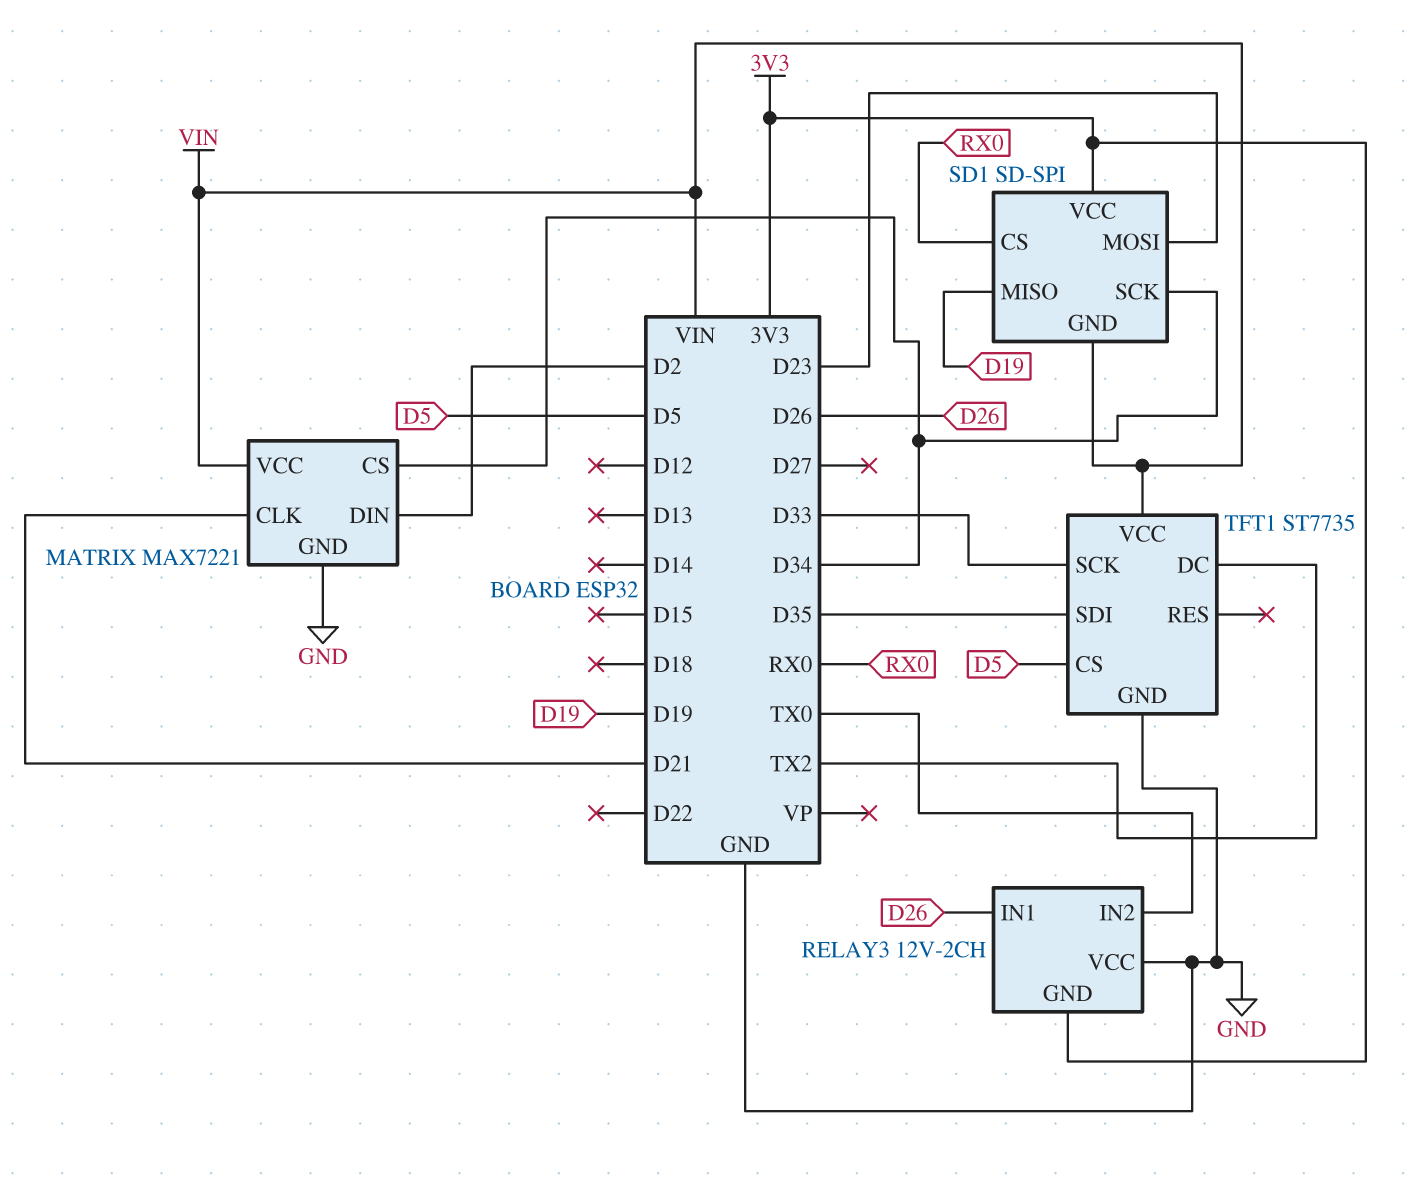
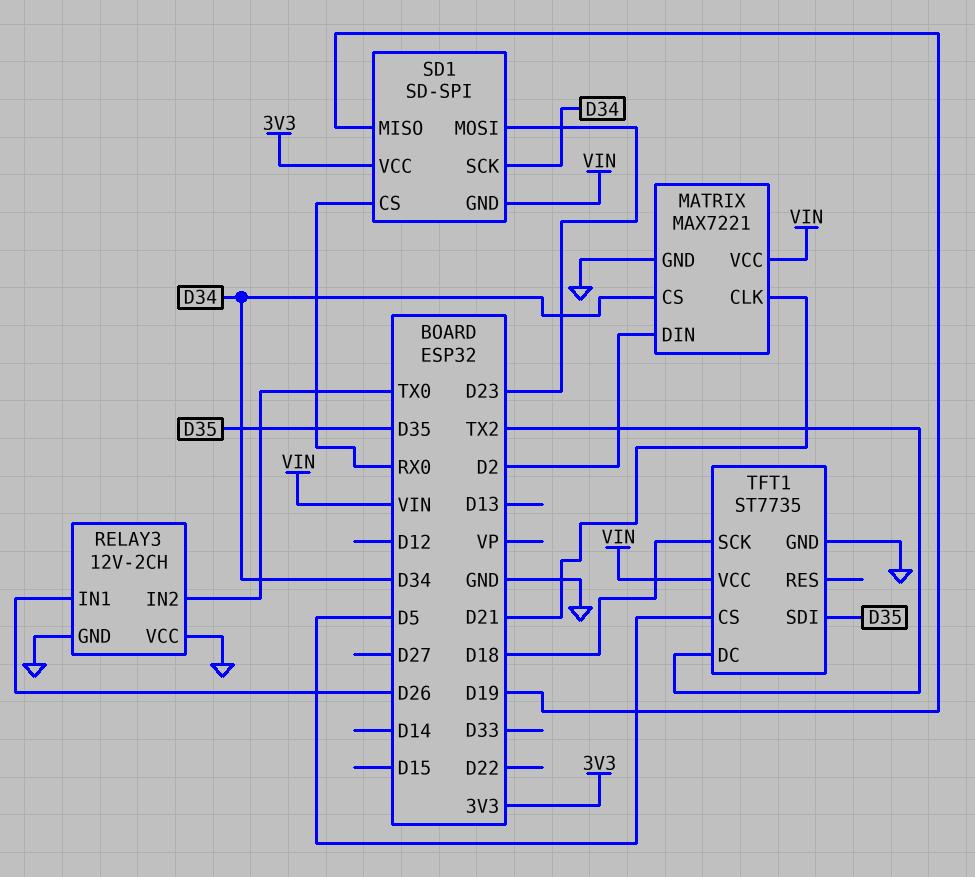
RELAY3 pin GND: 3V3 -> GND
TFT1 pin SCK: D33 -> D18

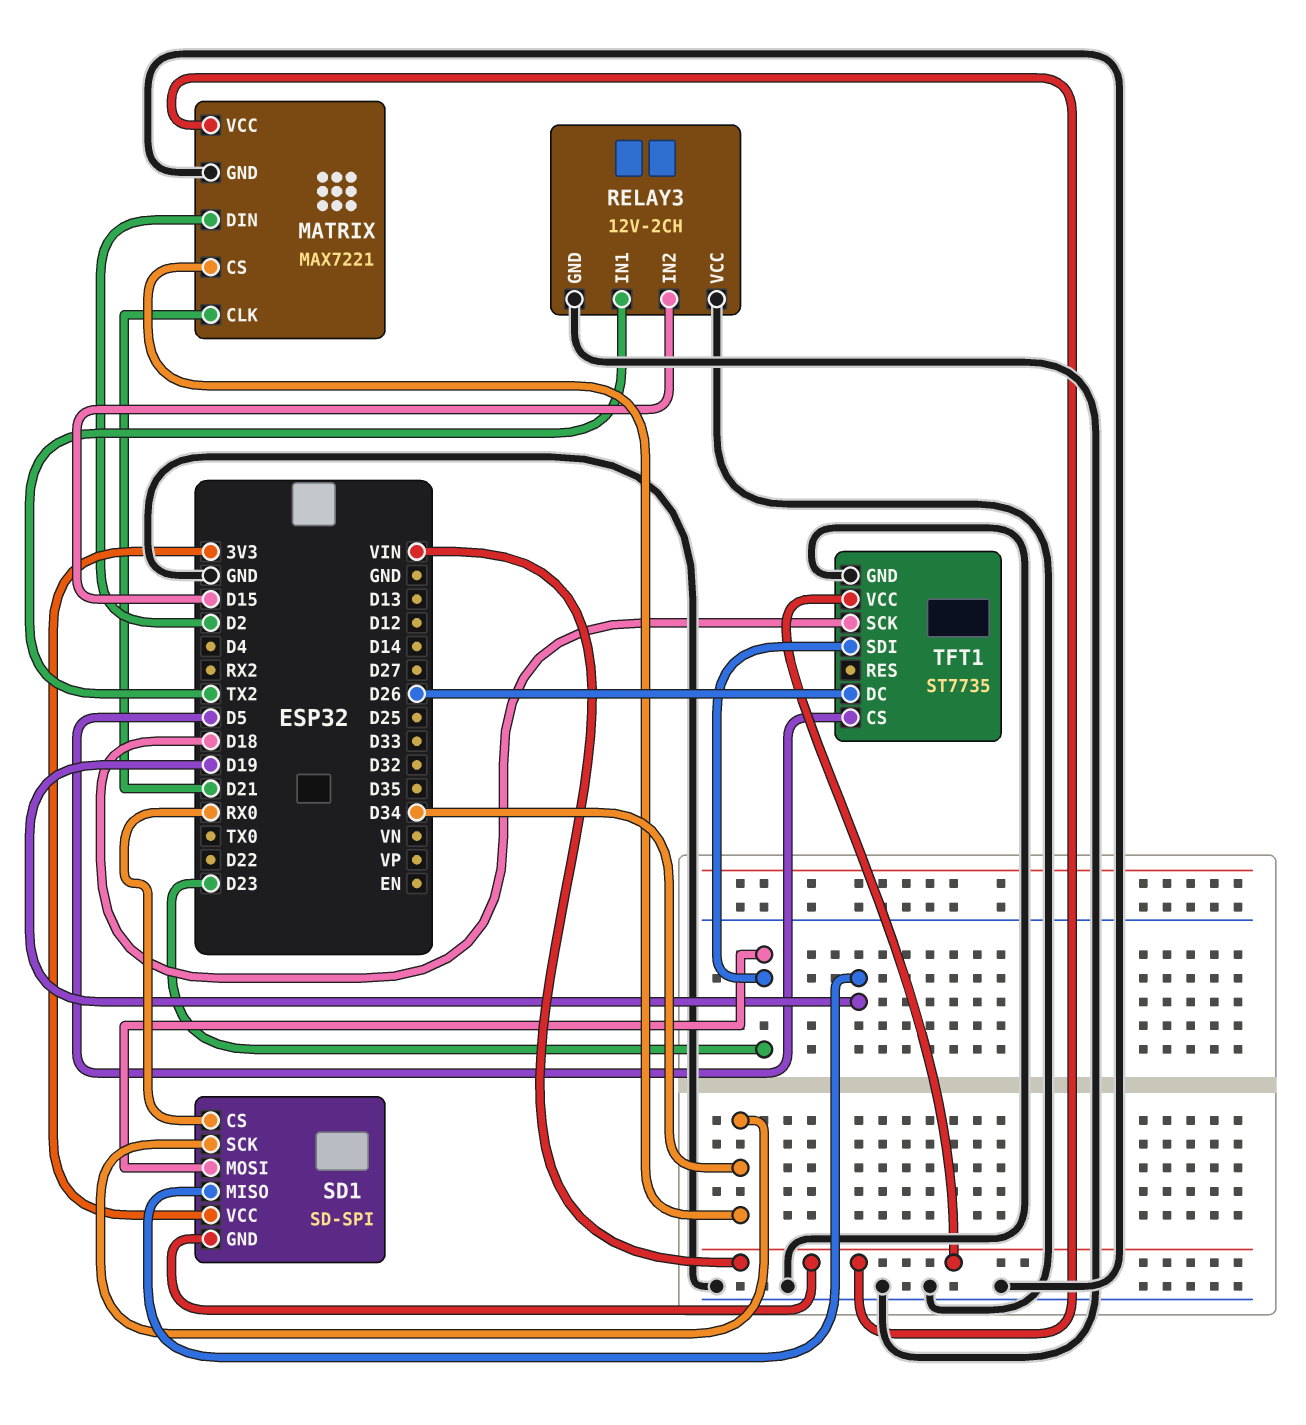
RELAY3 pin IN1: D26 -> TX2
RELAY3 pin IN2: TX0 -> D15
TFT1 pin DC: TX2 -> D26
TFT1 pin SDI: D35 -> D23

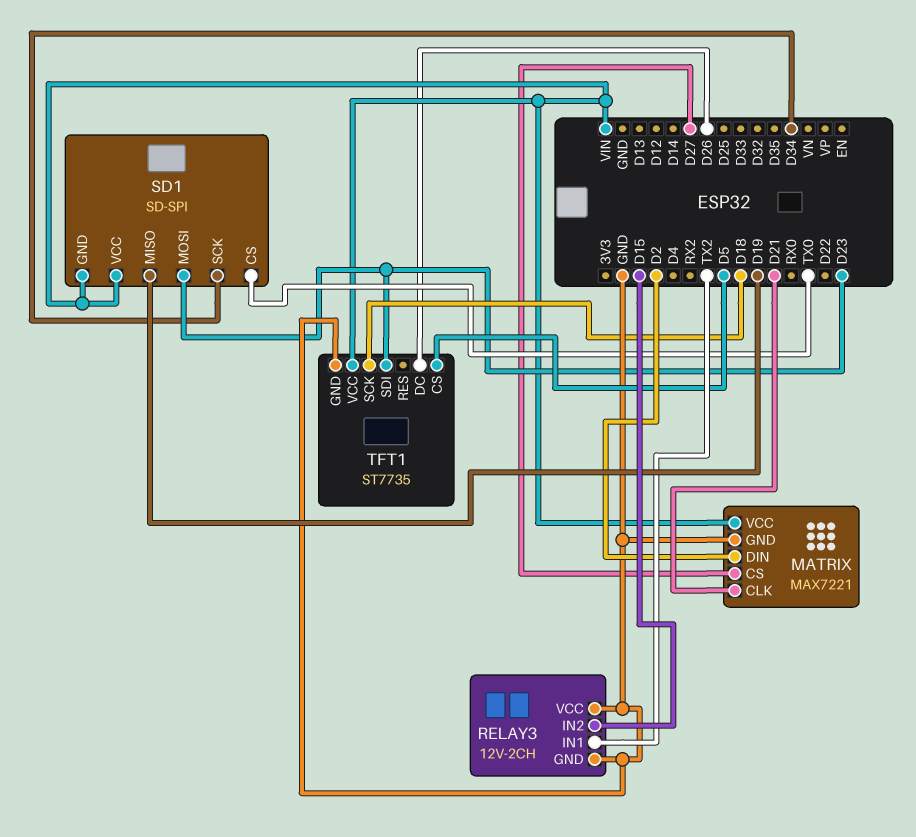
MATRIX pin CS: D34 -> D27
SD1 pin CS: RX0 -> TX0
SD1 pin VCC: 3V3 -> VIN

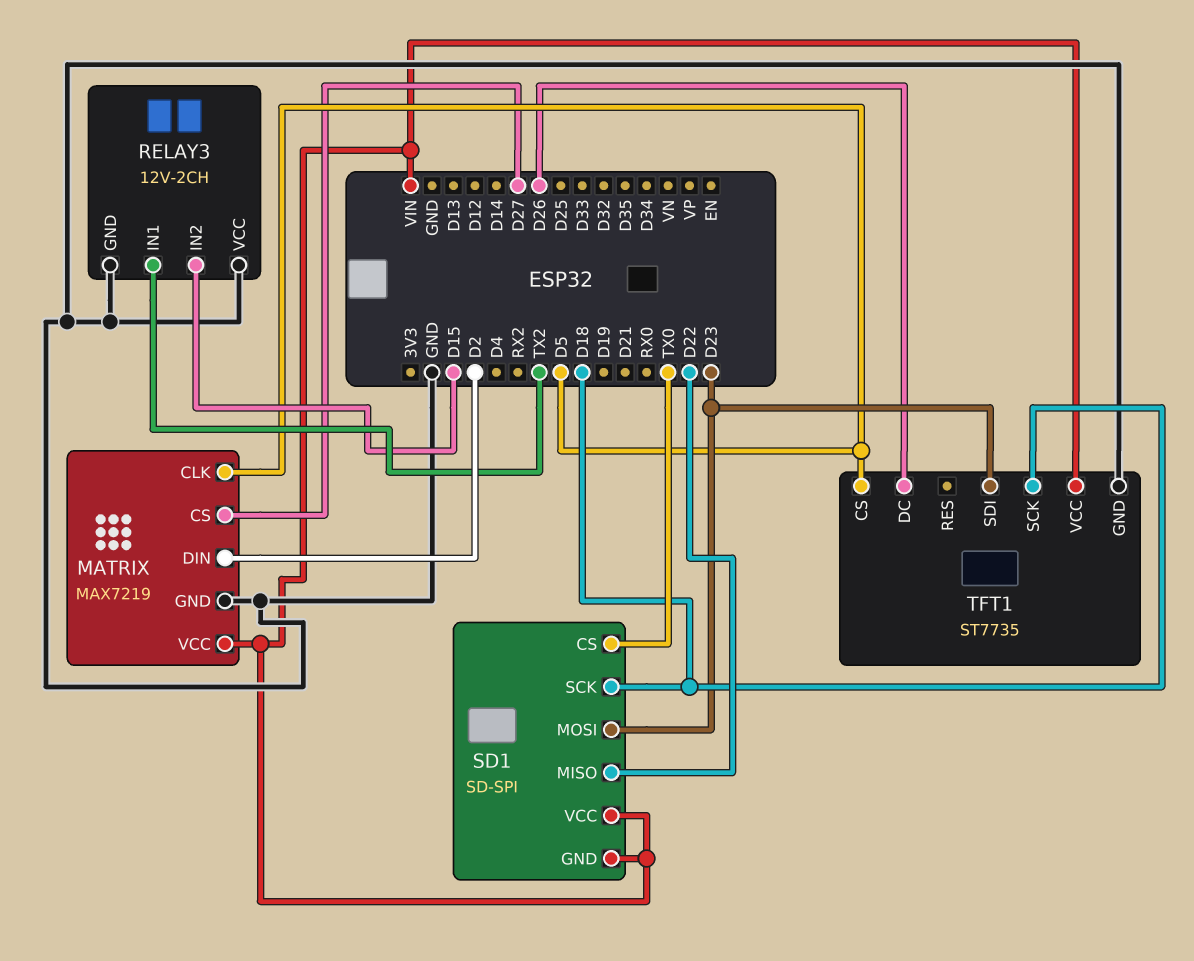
MATRIX: MAX7221 -> MAX7219
MATRIX pin CLK: D21 -> D5
SD1 pin MISO: D19 -> D22
SD1 pin SCK: D34 -> D18

